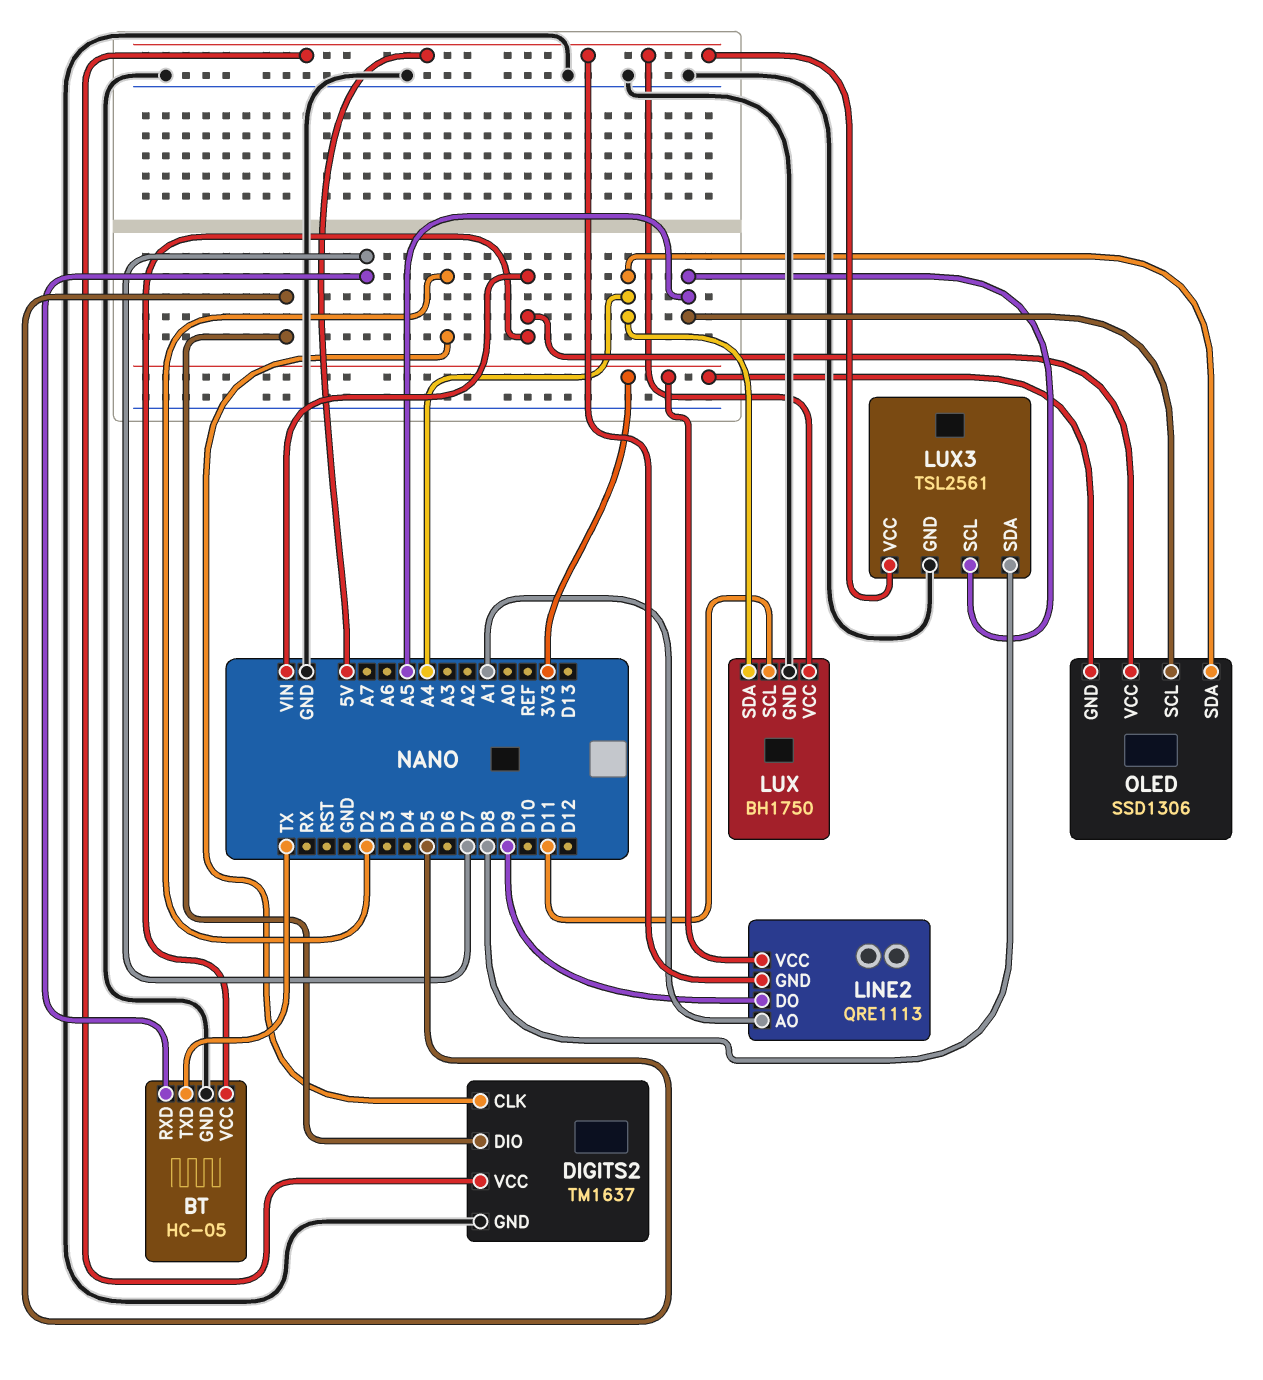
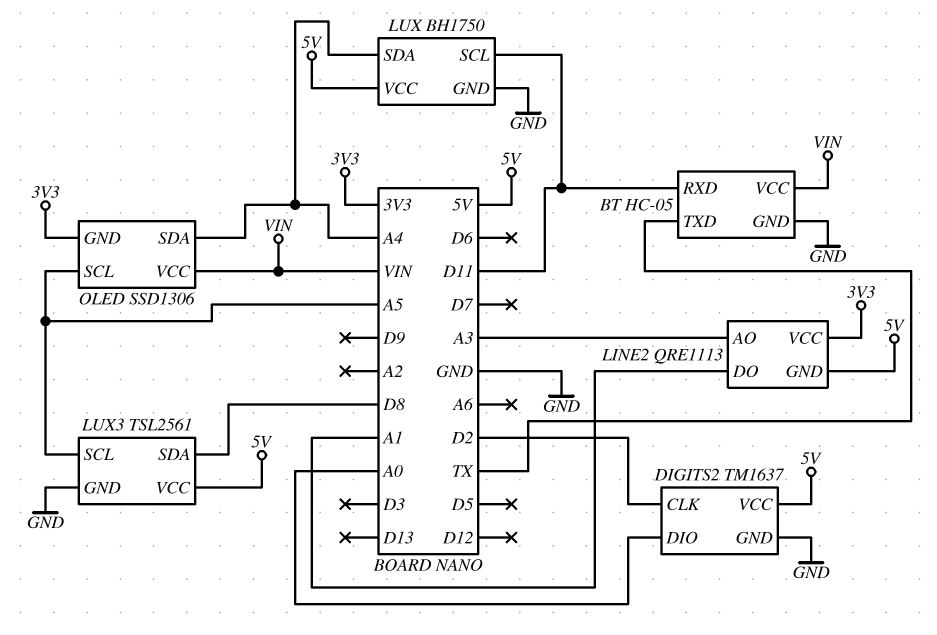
BT pin RXD: D7 -> D11
DIGITS2 pin DIO: D5 -> A0
LINE2 pin AO: A1 -> A3
LINE2 pin DO: D9 -> A1

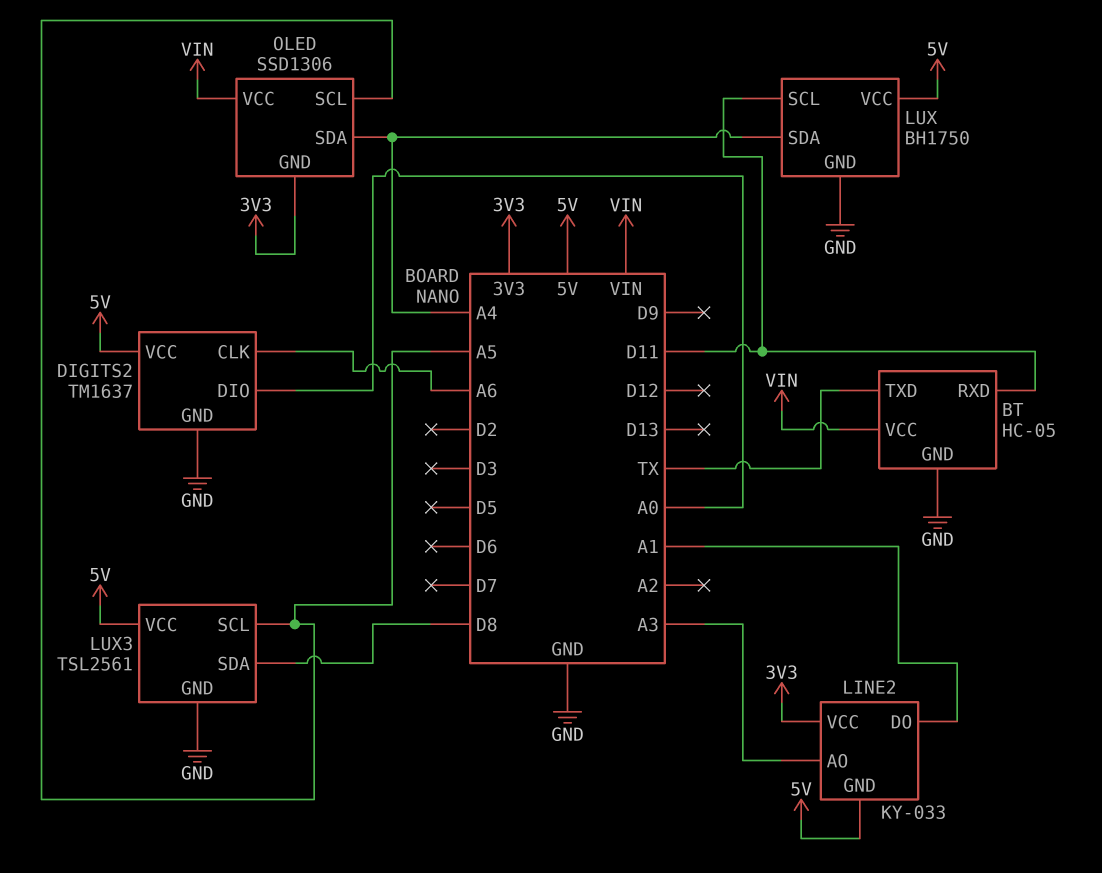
DIGITS2 pin CLK: D2 -> A6
LINE2: QRE1113 -> KY-033

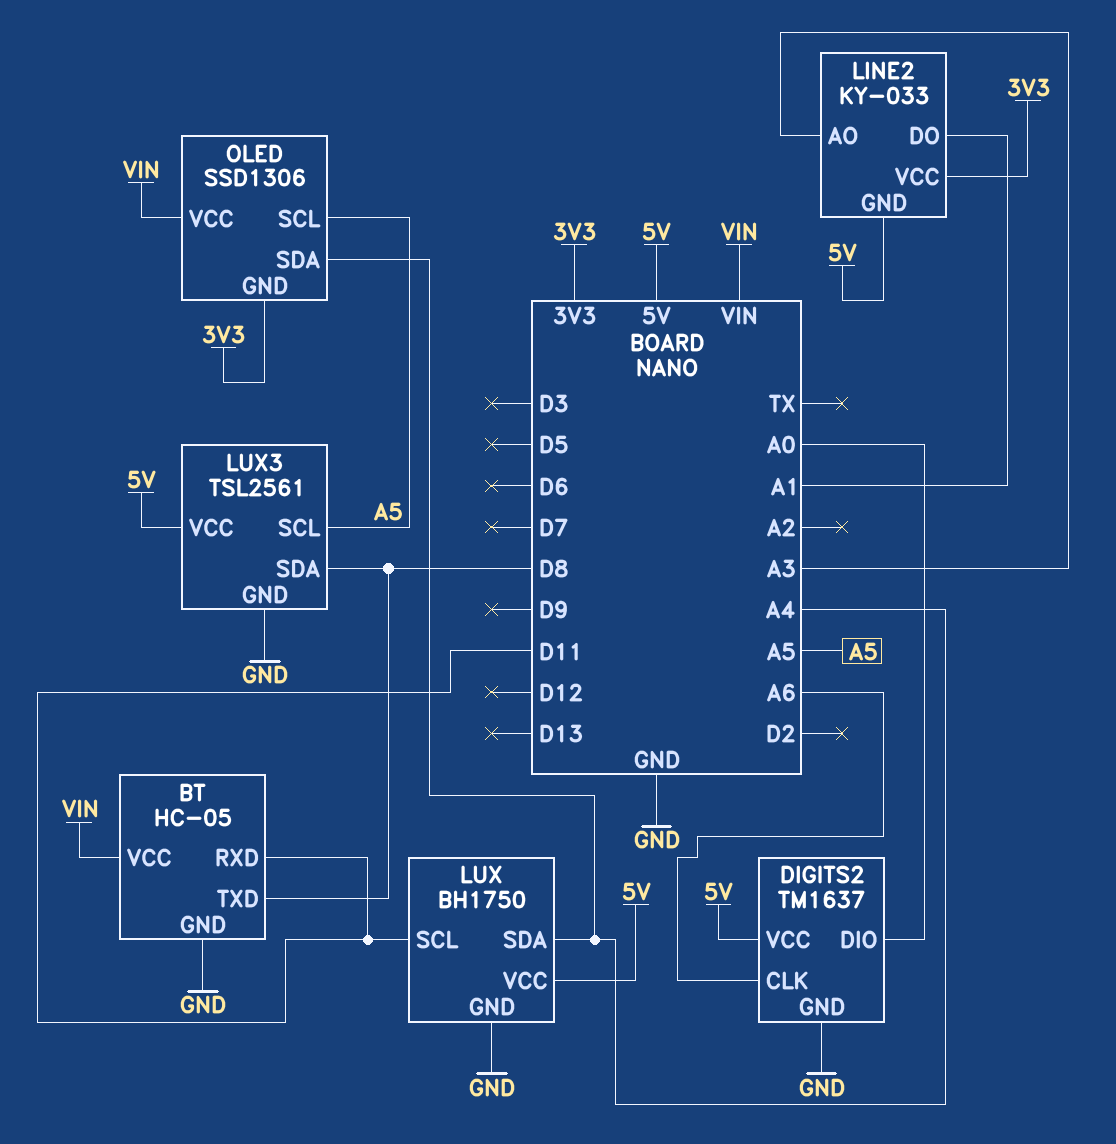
BT pin TXD: TX -> D8

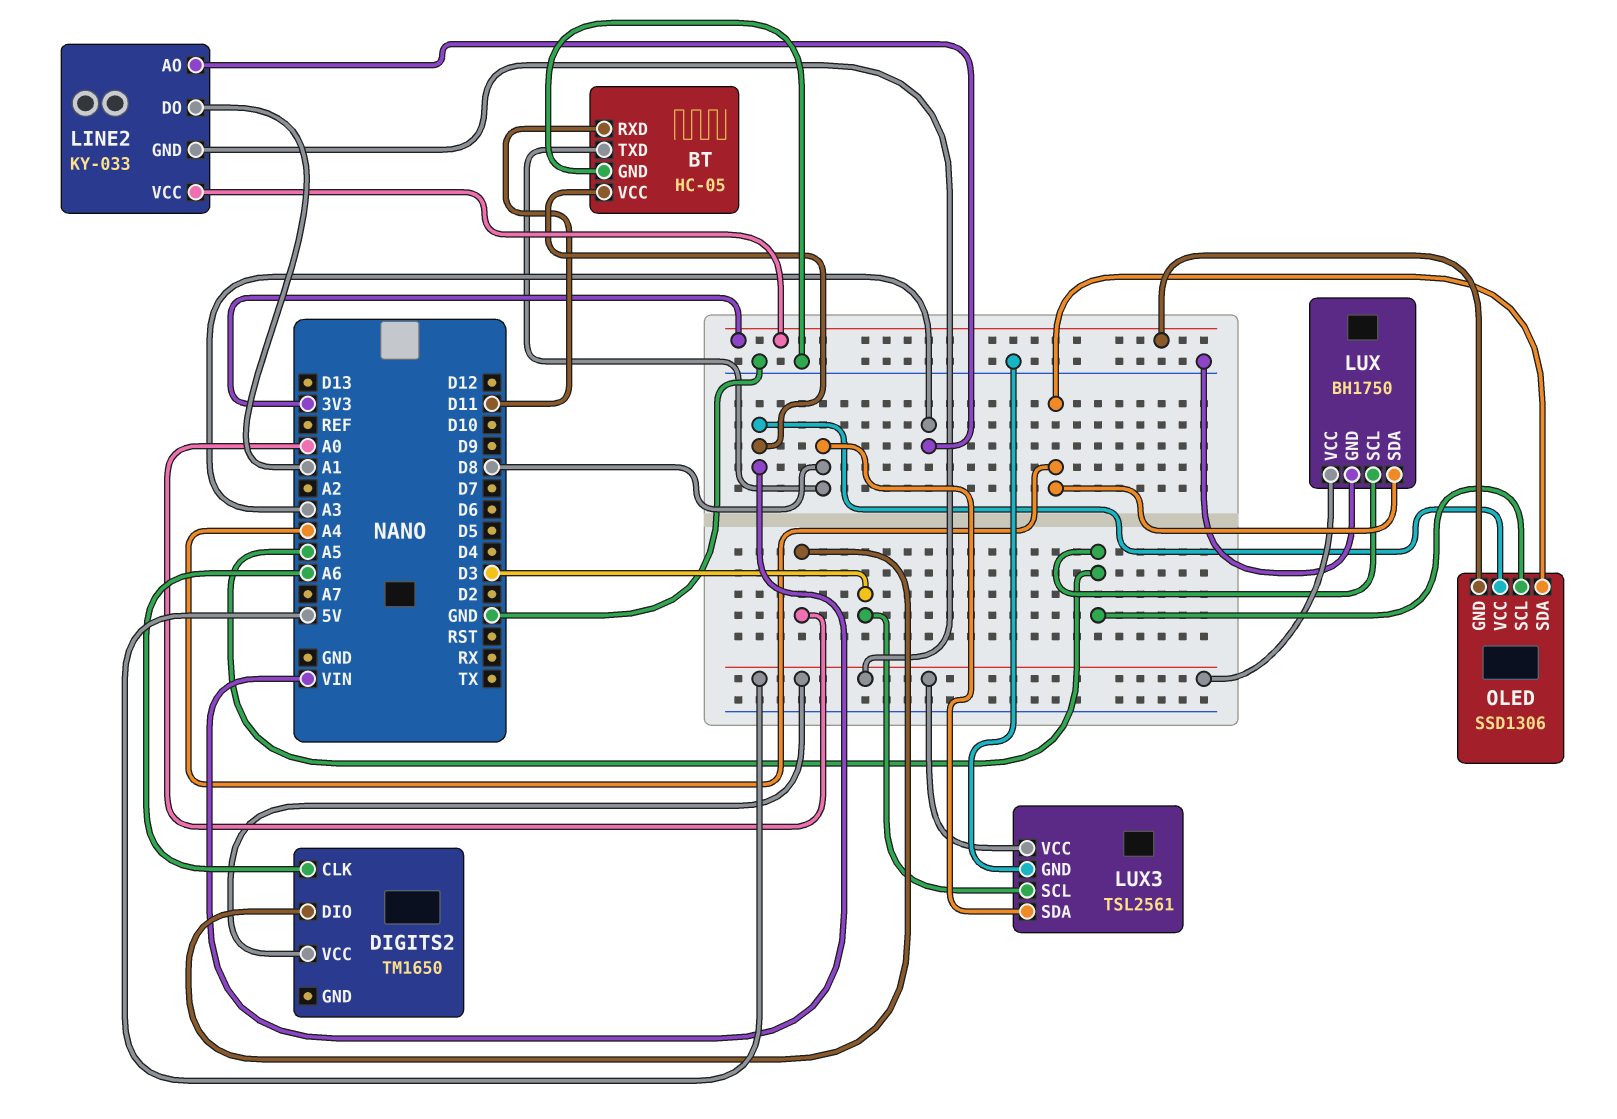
DIGITS2: TM1637 -> TM1650
DIGITS2 pin GND: GND -> none
LUX pin SCL: D11 -> A5
LUX3 pin SCL: A5 -> D3

